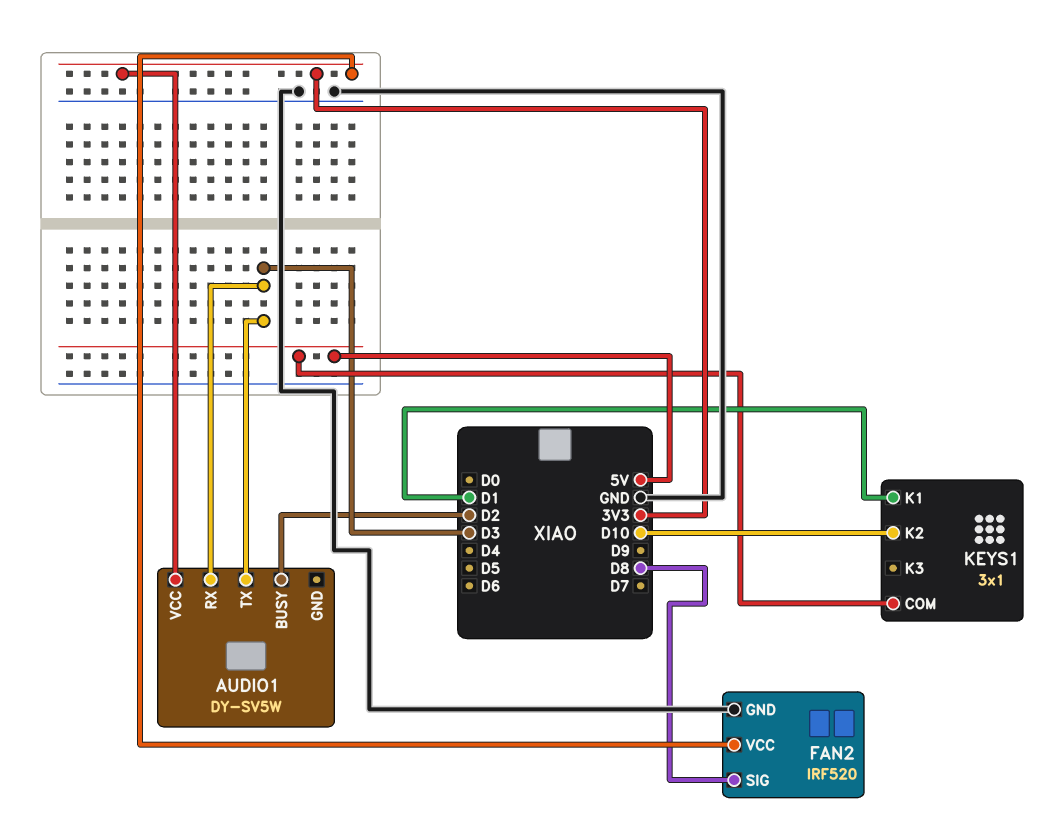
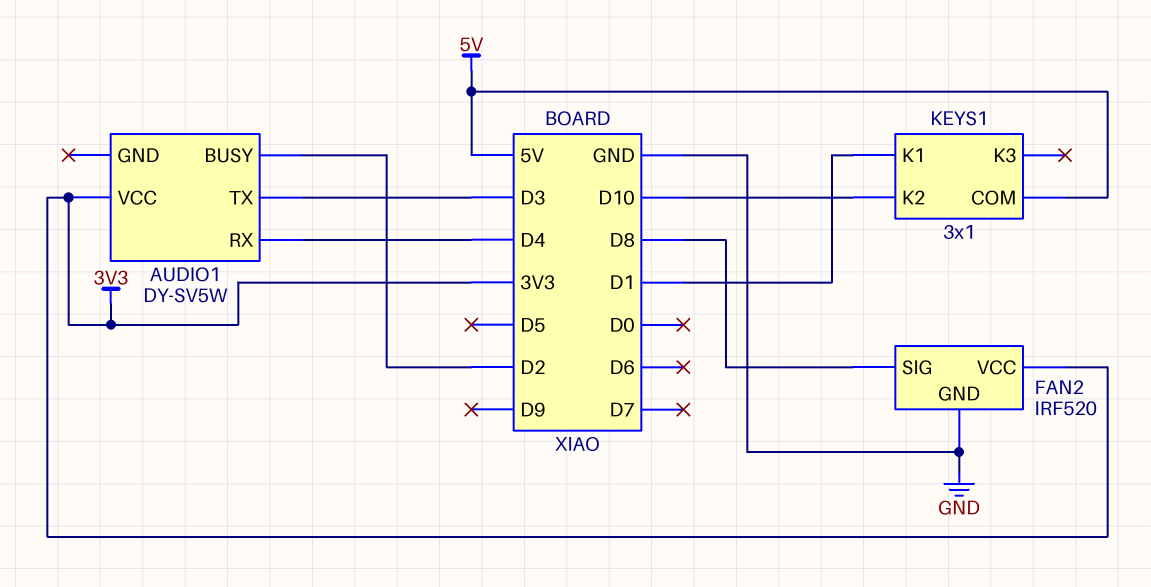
AUDIO1 pin RX: D3 -> D4

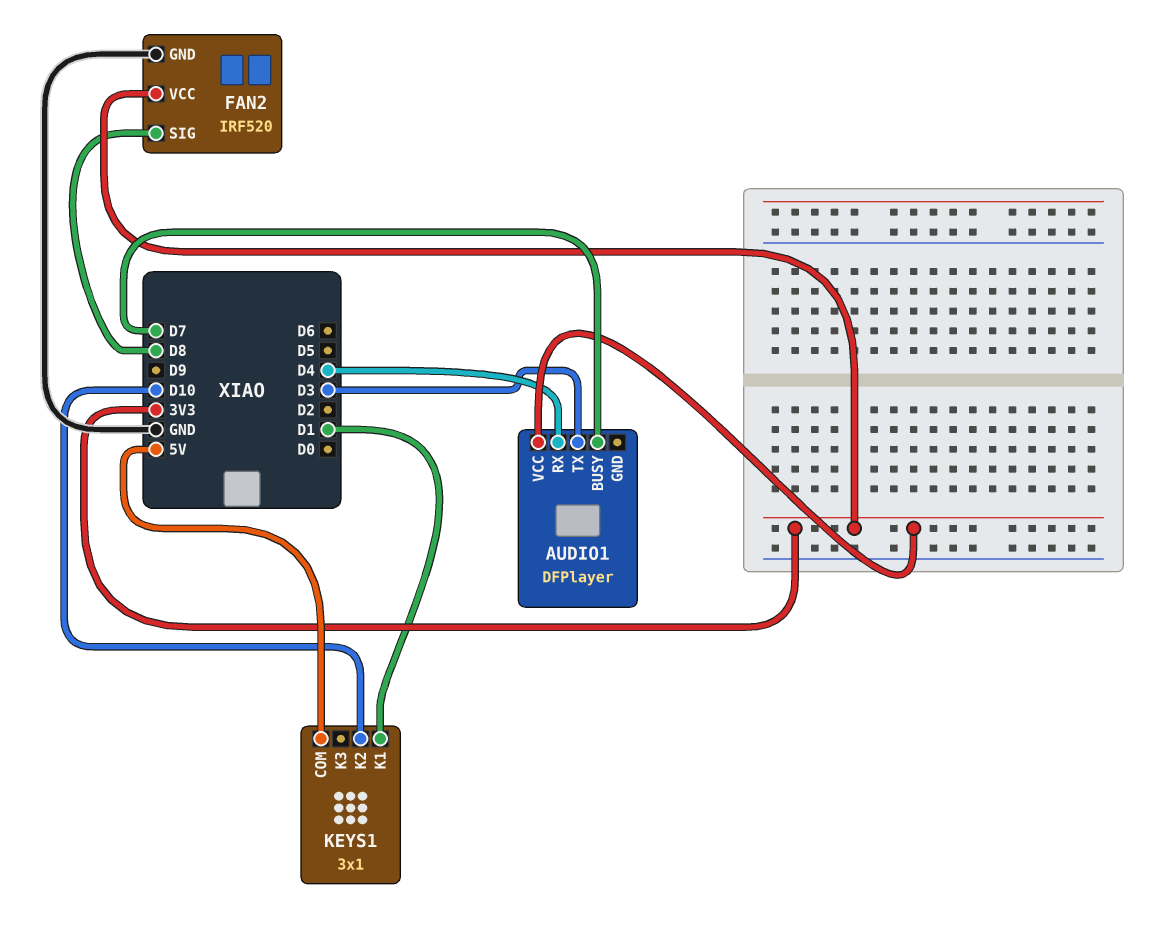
AUDIO1: DY-SV5W -> DFPlayer
AUDIO1 pin BUSY: D2 -> D7

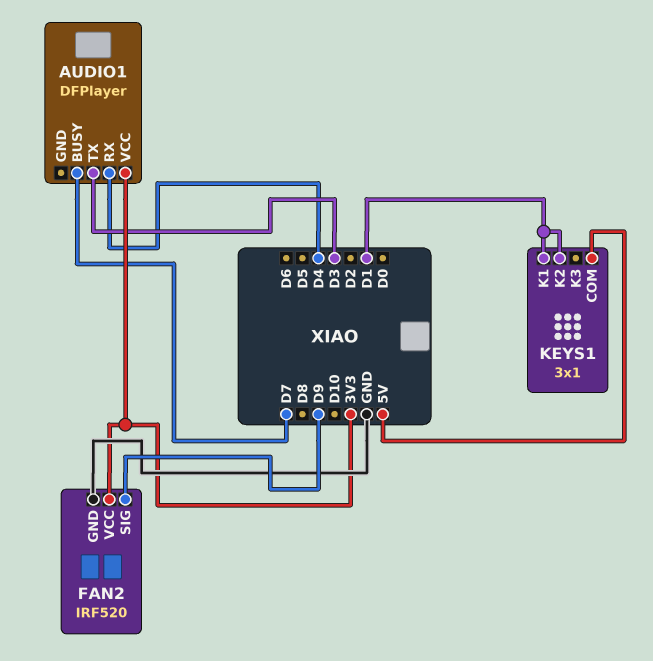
FAN2 pin SIG: D8 -> D9
KEYS1 pin K2: D10 -> D1

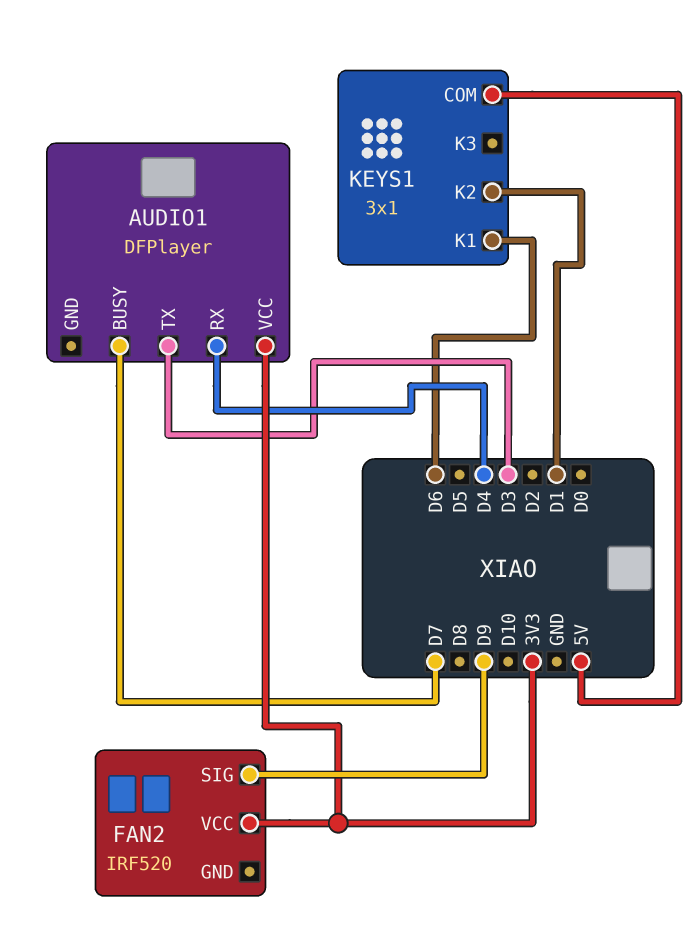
FAN2 pin GND: GND -> none
KEYS1 pin K1: D1 -> D6

